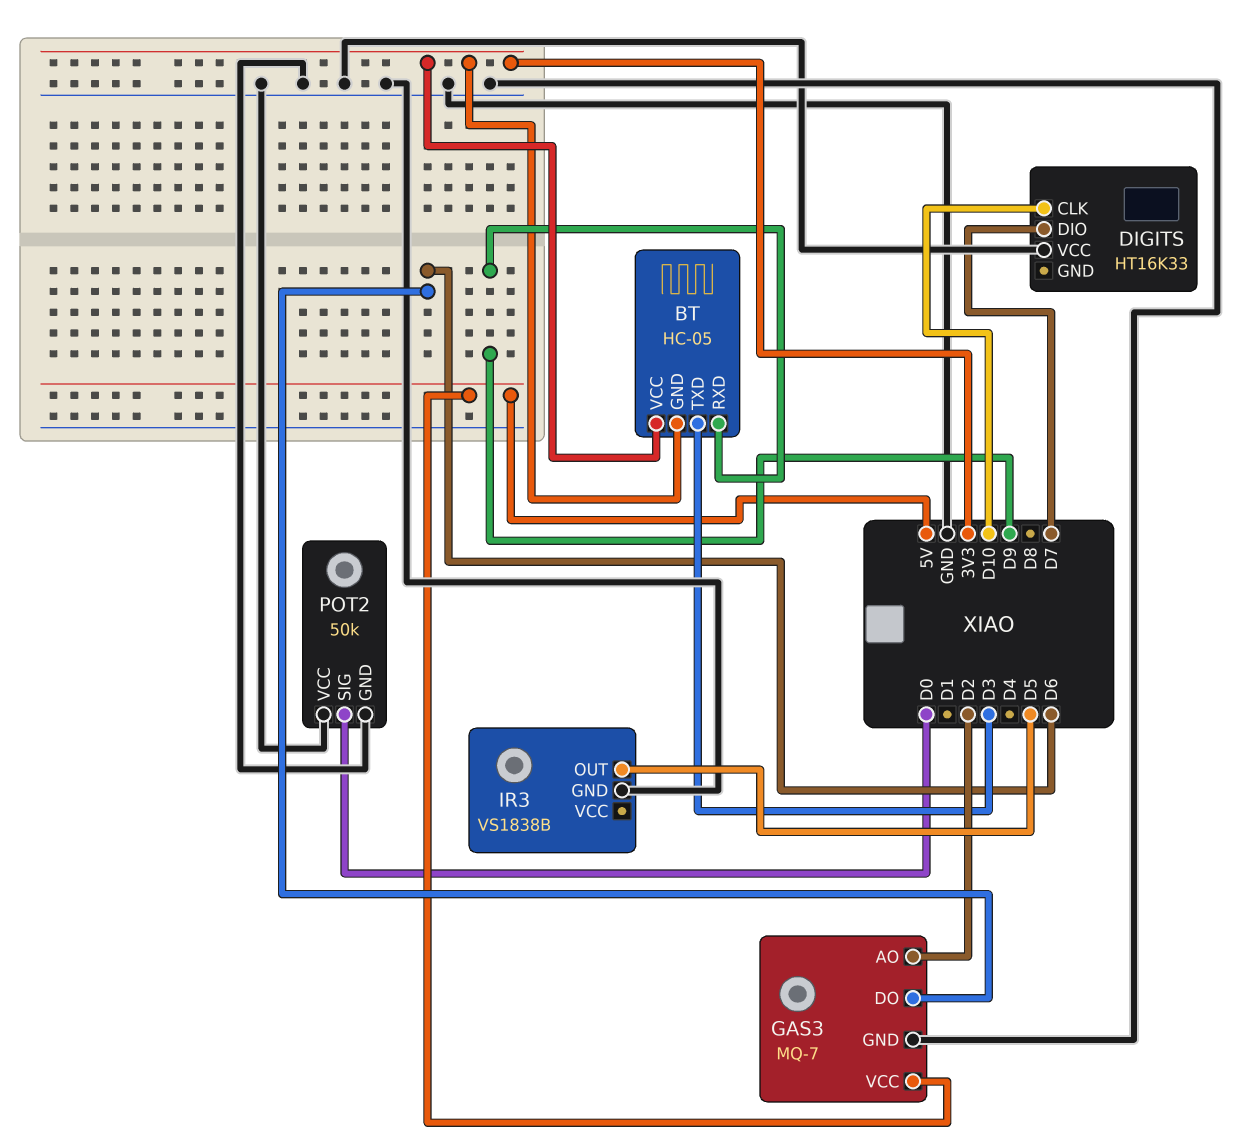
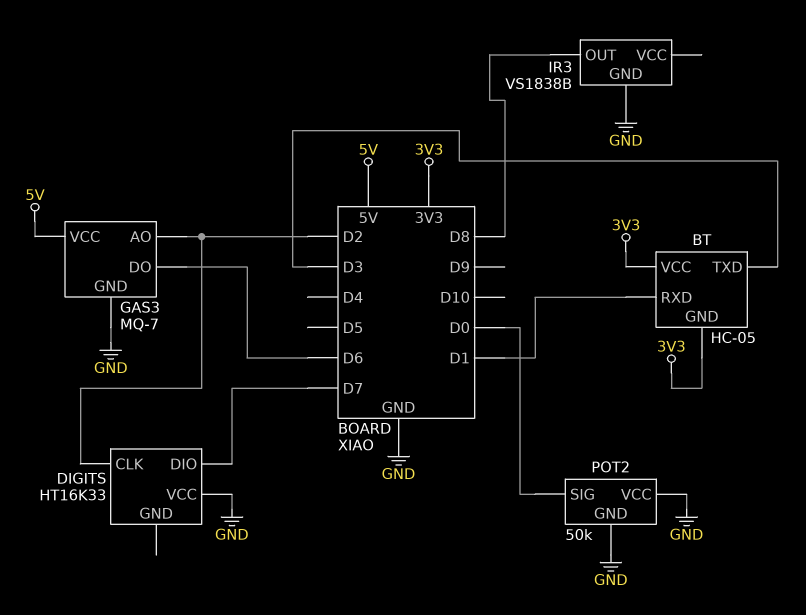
BT pin RXD: D9 -> D1
DIGITS pin CLK: D10 -> D2
IR3 pin OUT: D5 -> D8

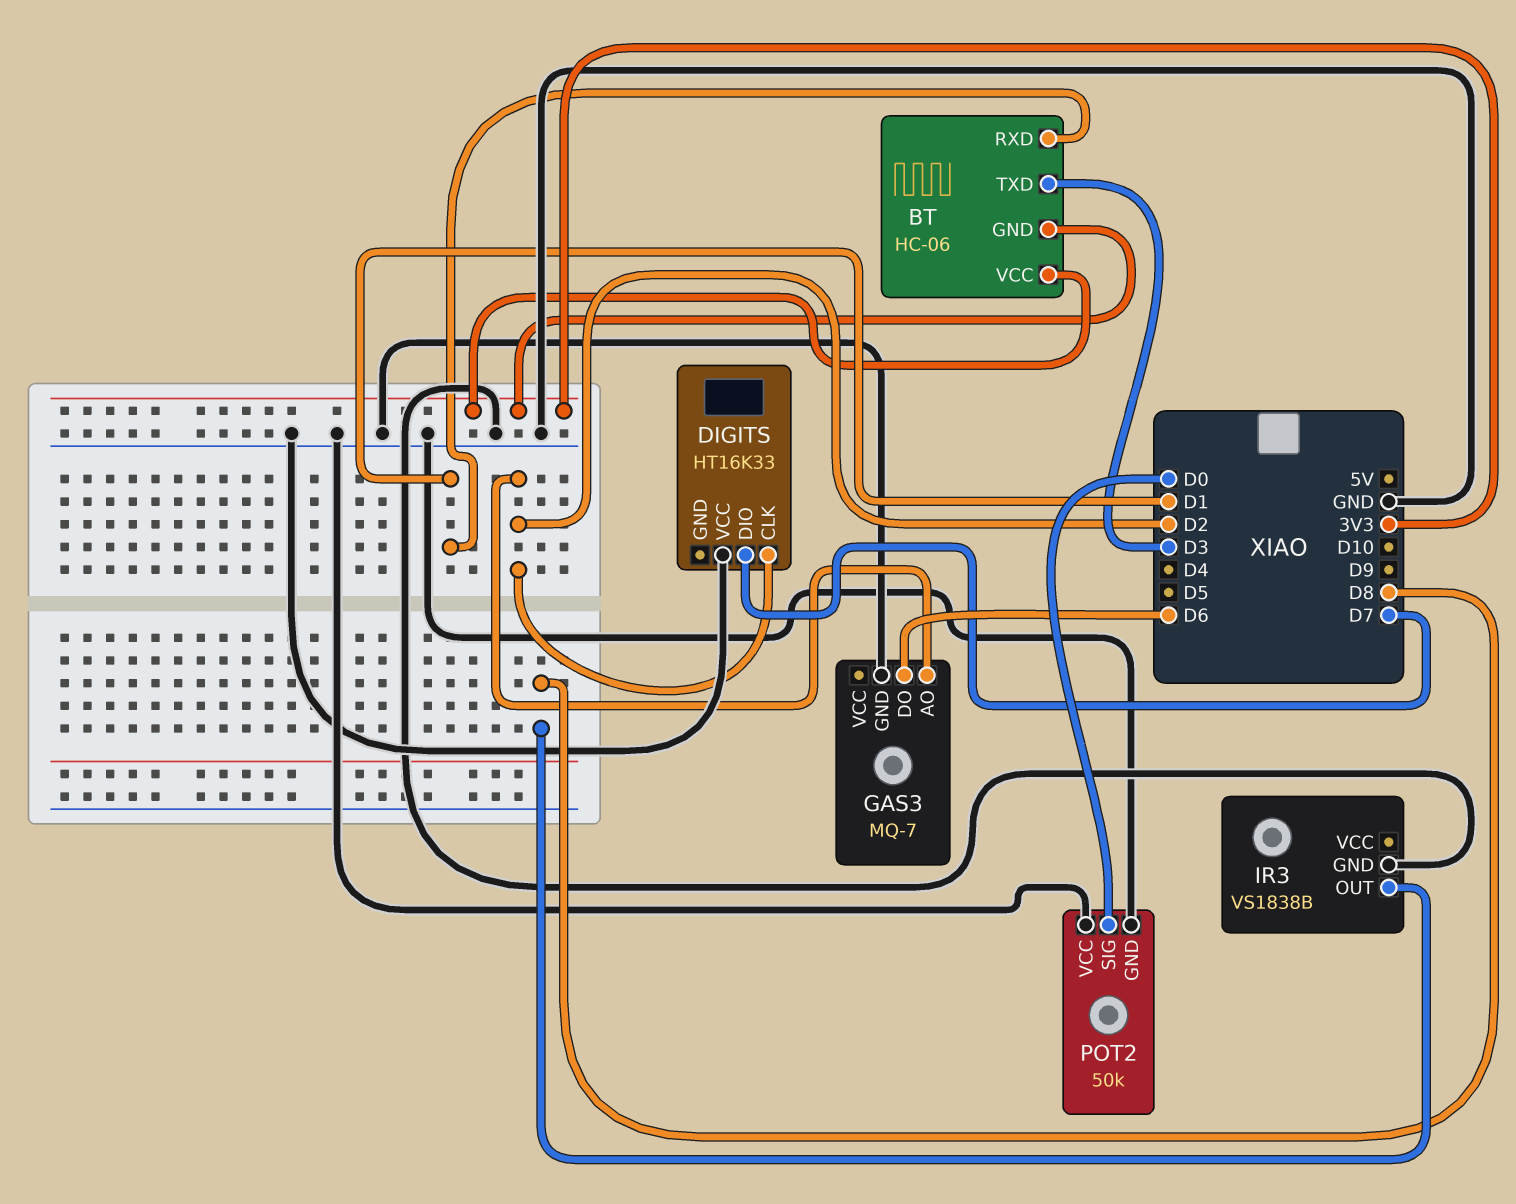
BT: HC-05 -> HC-06
GAS3 pin VCC: 5V -> none

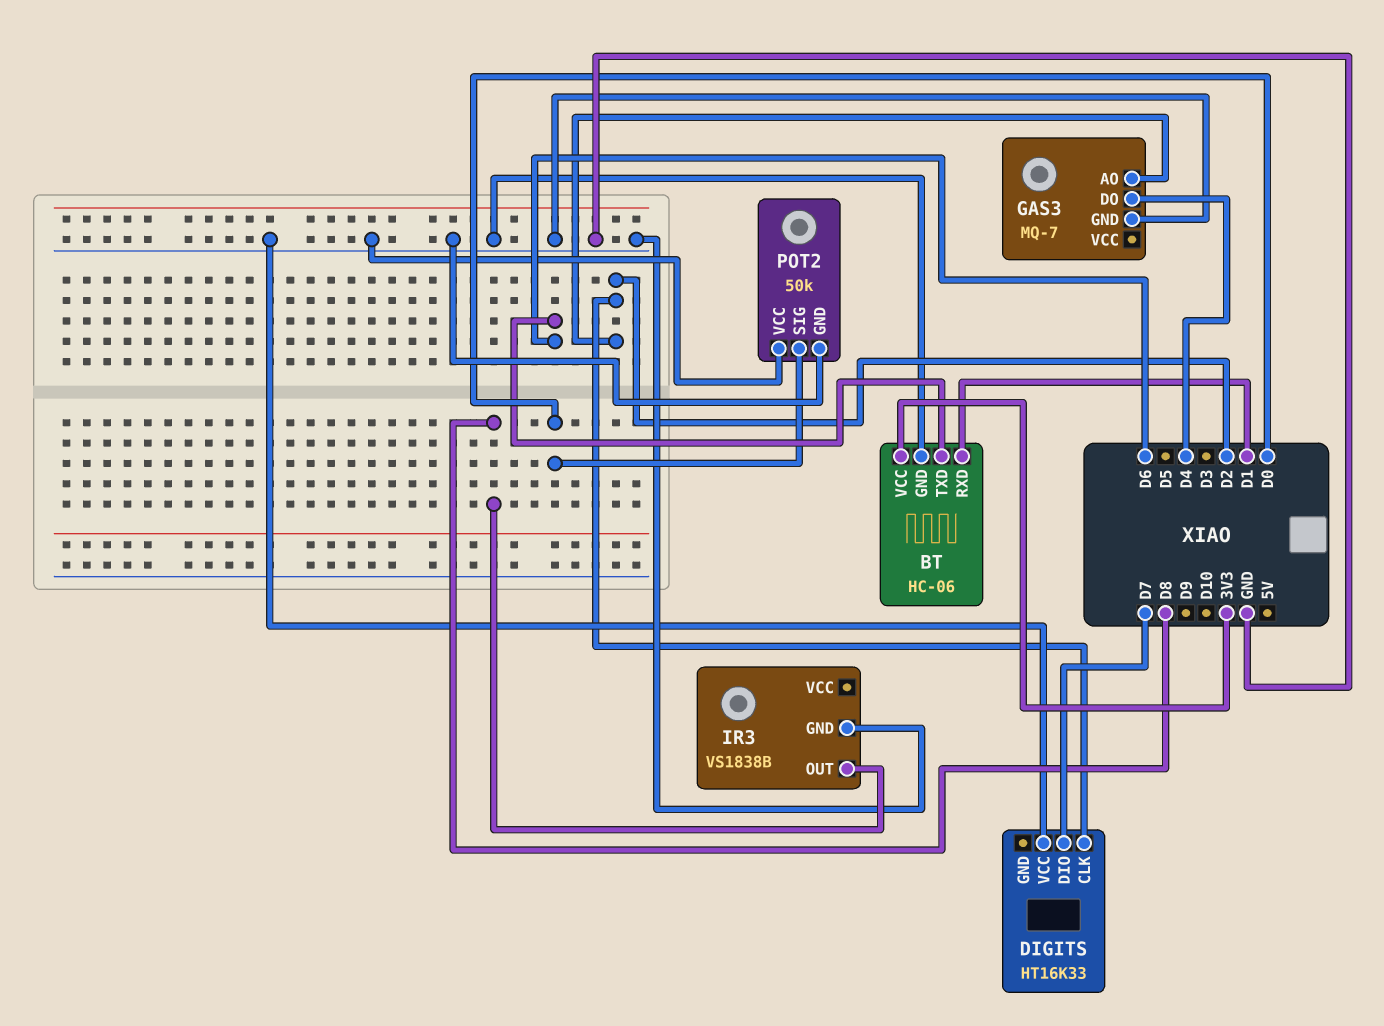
BT pin GND: 3V3 -> GND
BT pin TXD: D3 -> D6
GAS3 pin DO: D6 -> D4

